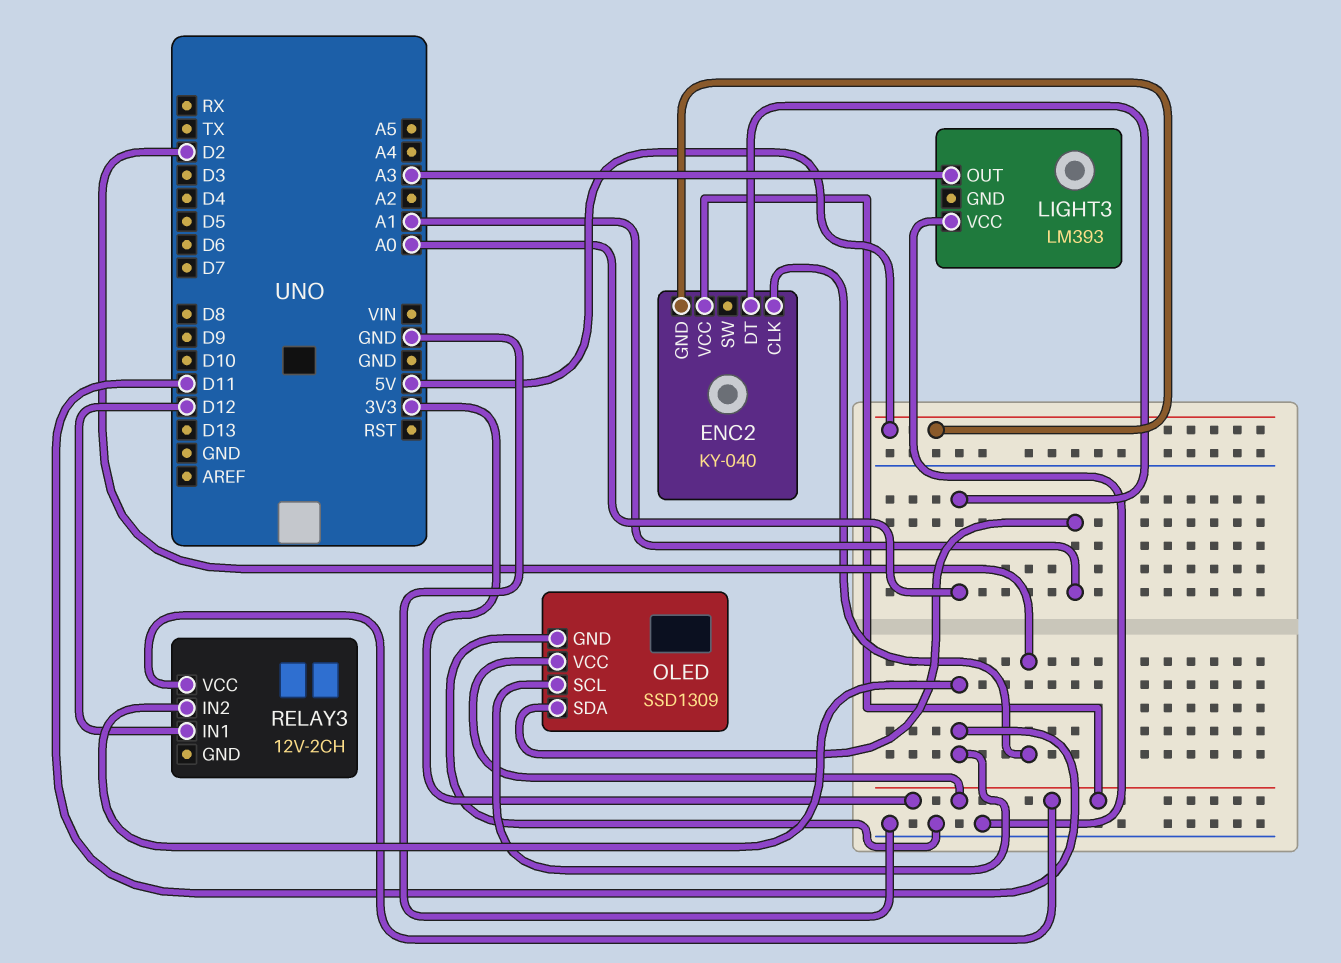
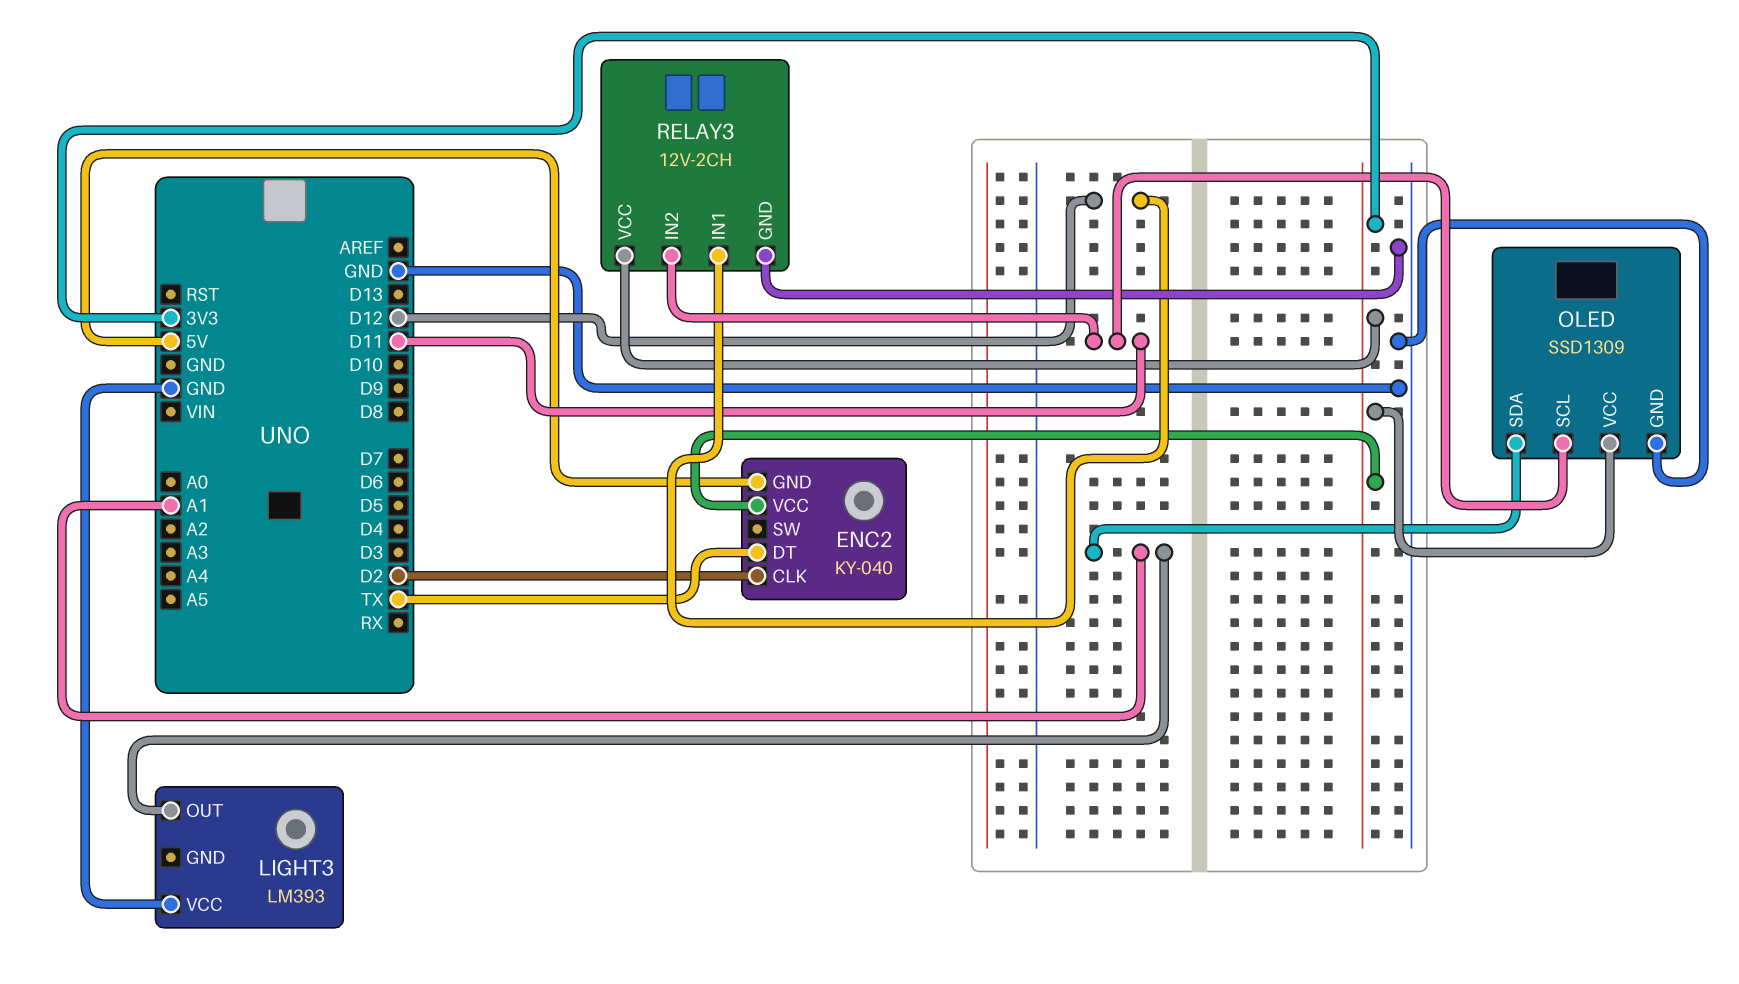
ENC2 pin DT: A0 -> TX
LIGHT3 pin OUT: A3 -> A1
RELAY3 pin GND: none -> GND

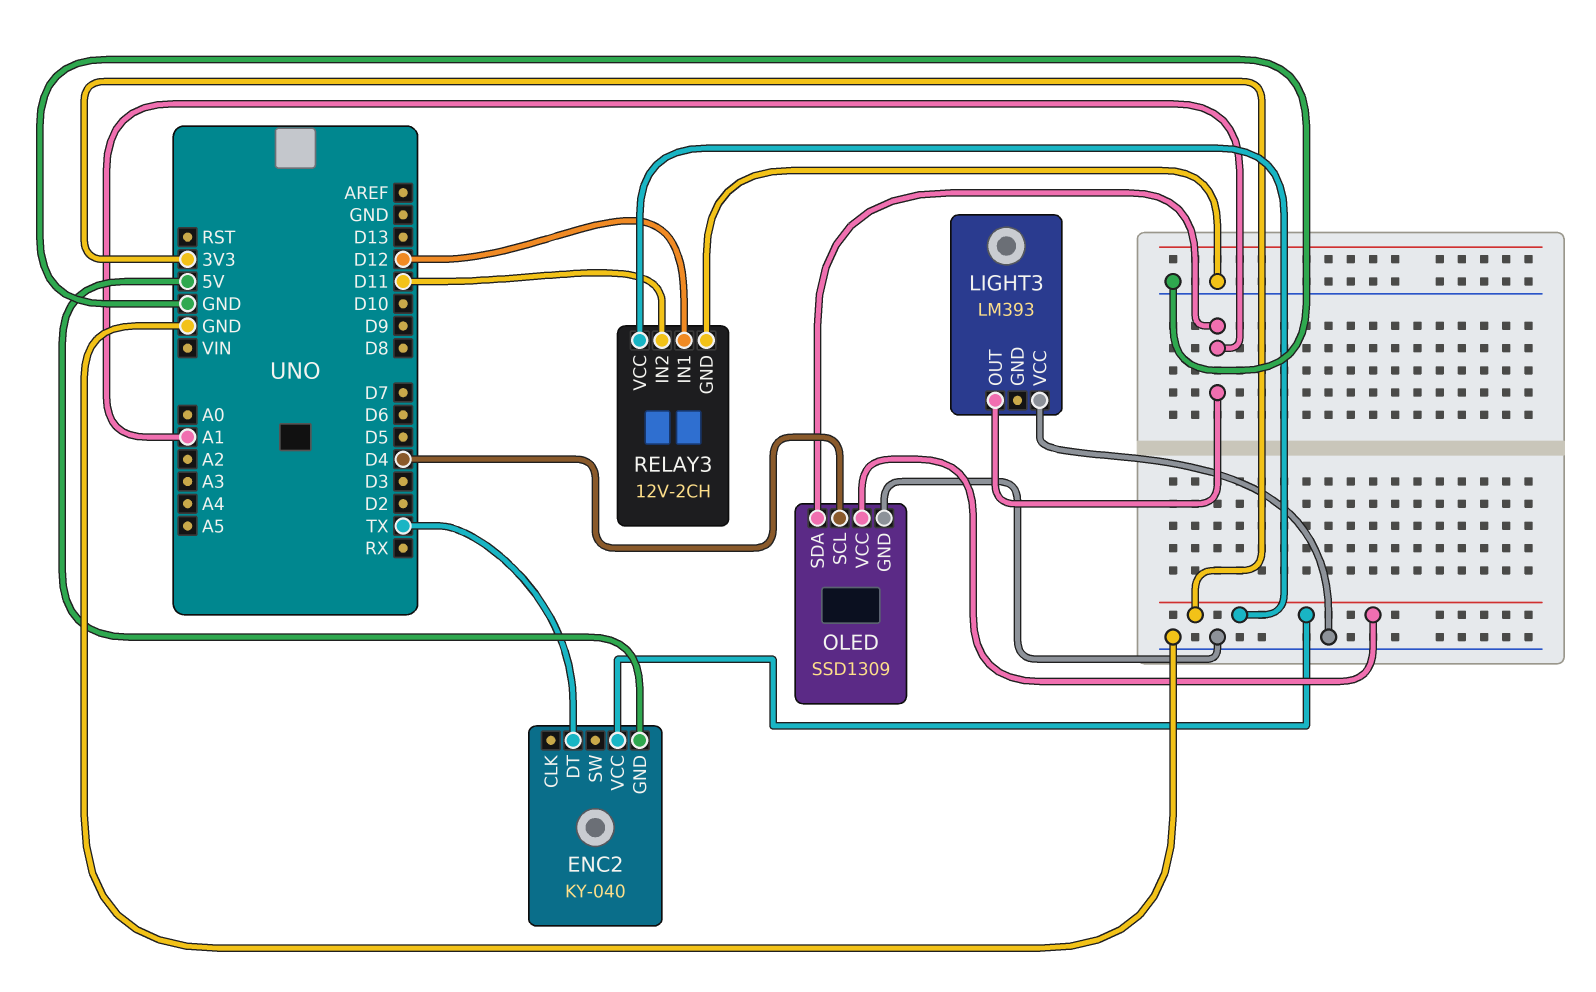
ENC2 pin CLK: D2 -> none
OLED pin SCL: D11 -> D4

